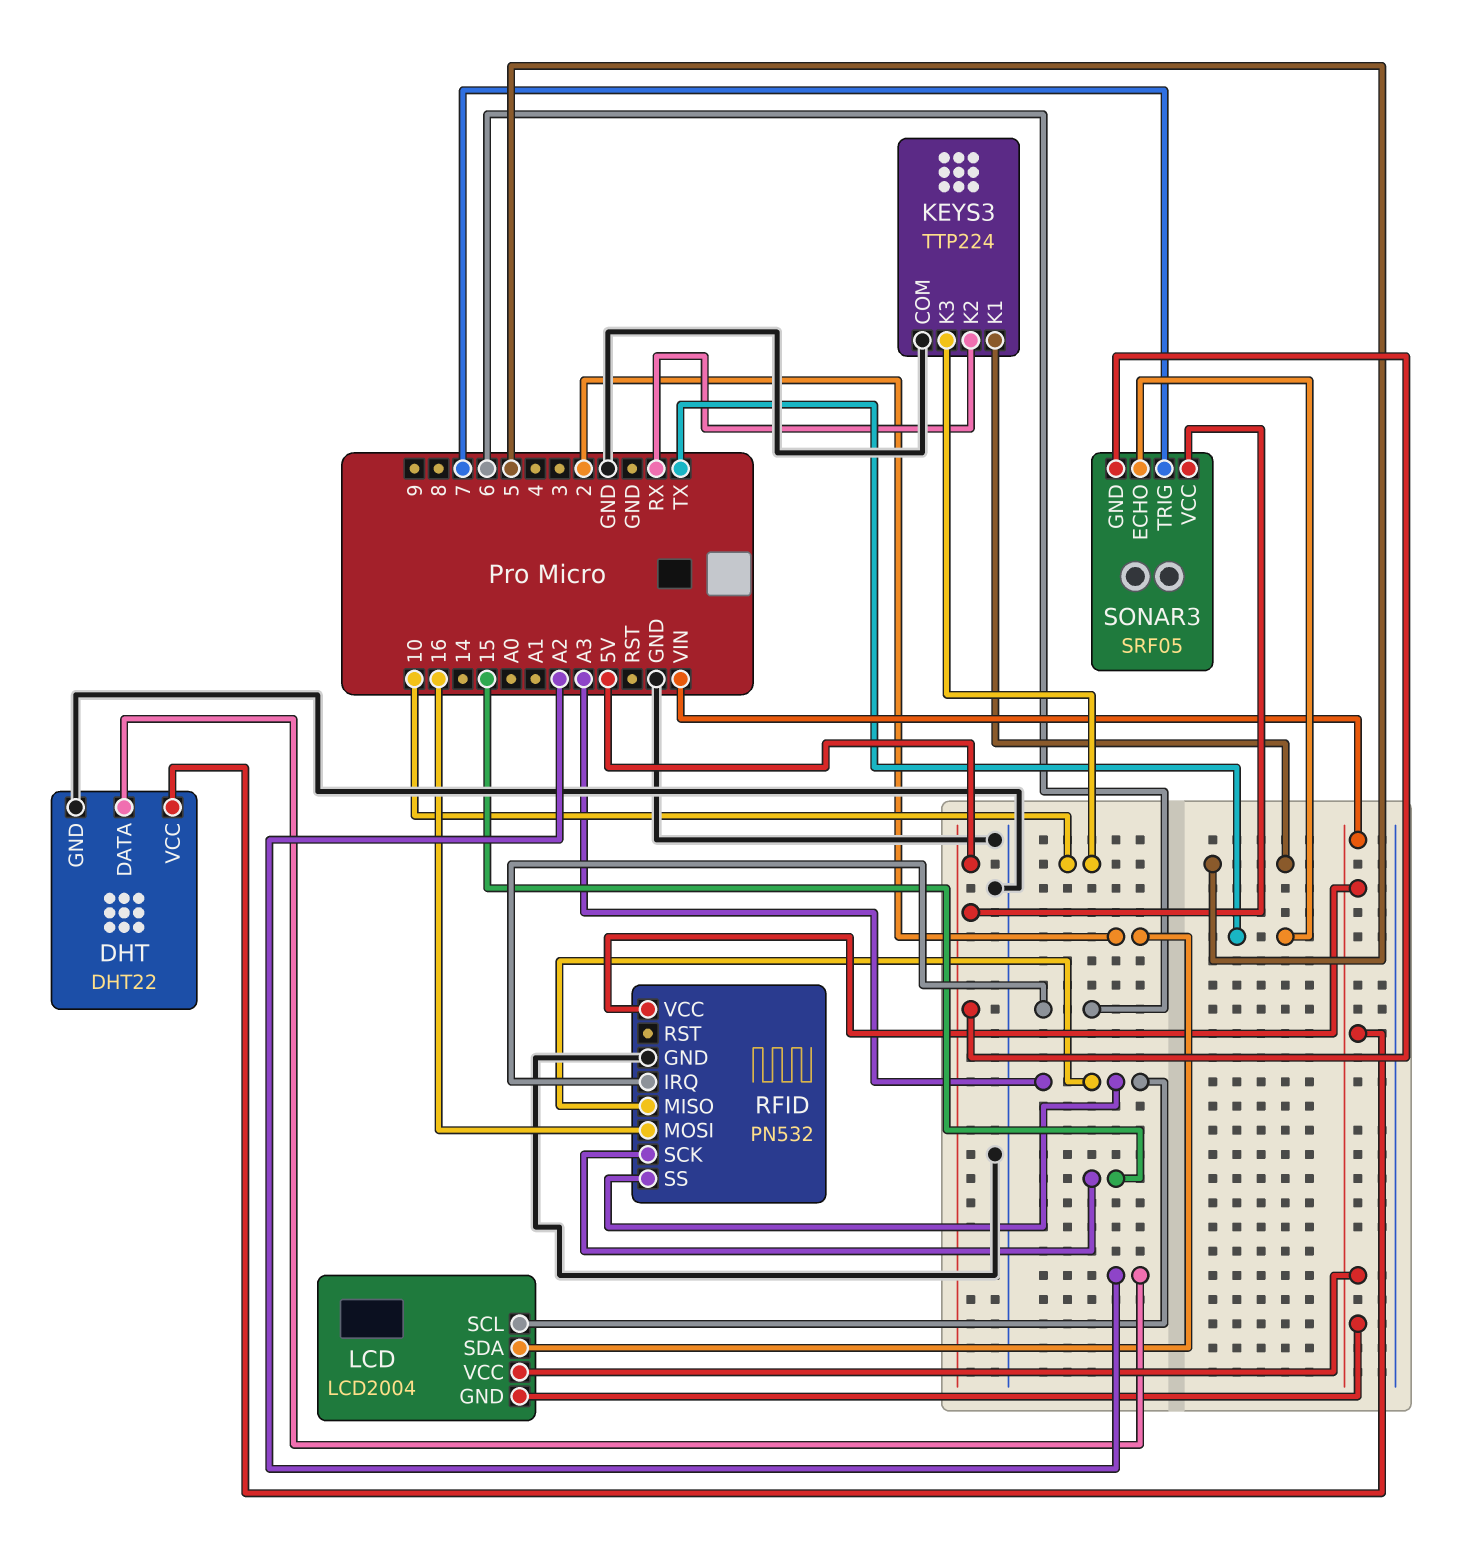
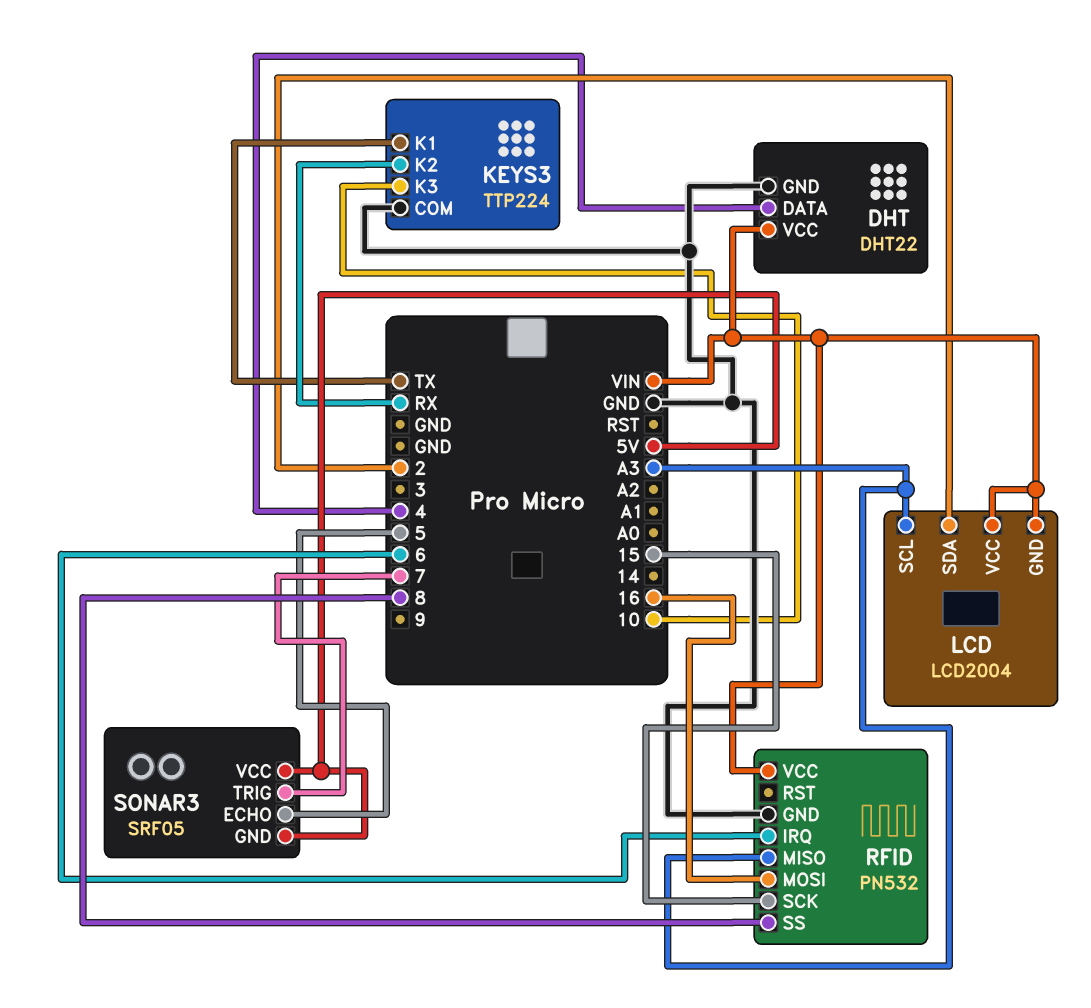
DHT pin DATA: A2 -> 4
KEYS3 pin K1: 5 -> TX
RFID pin SS: A3 -> 8
SONAR3 pin ECHO: TX -> 5

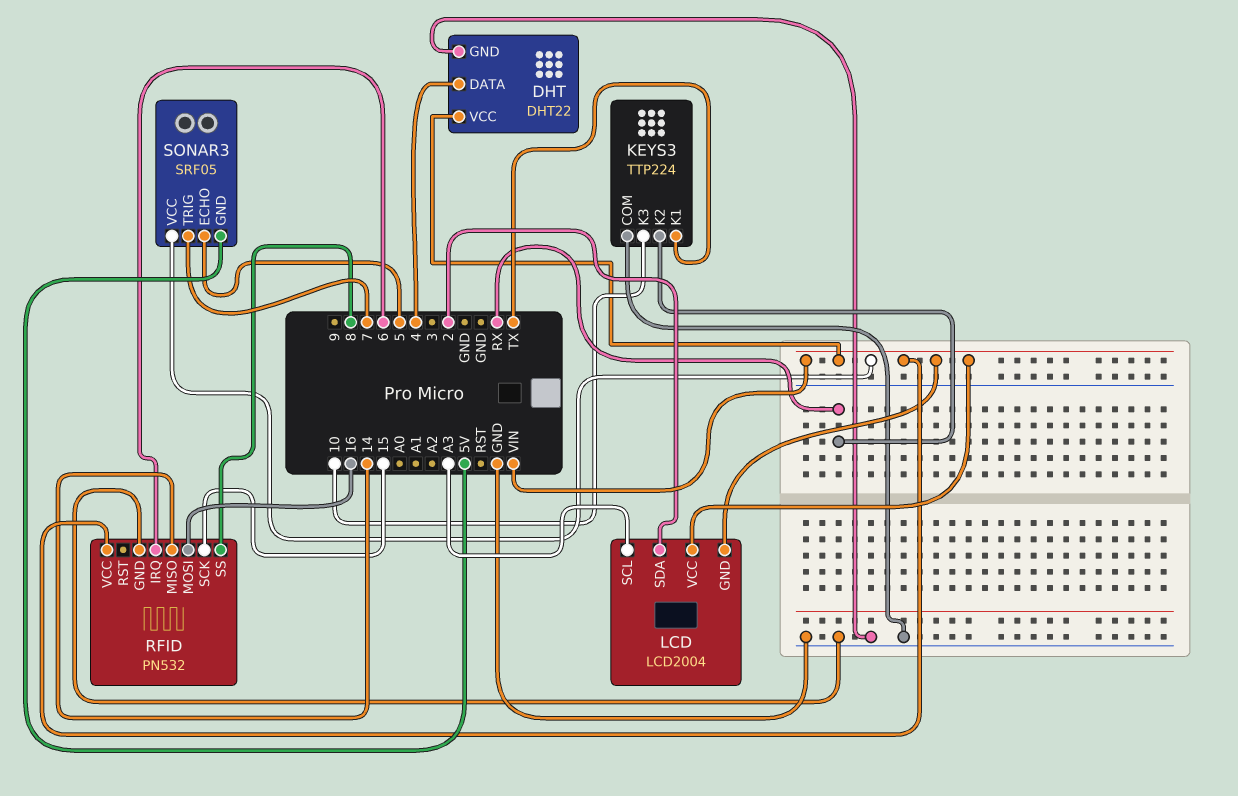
RFID pin MISO: A3 -> 14
SONAR3 pin VCC: 5V -> VIN

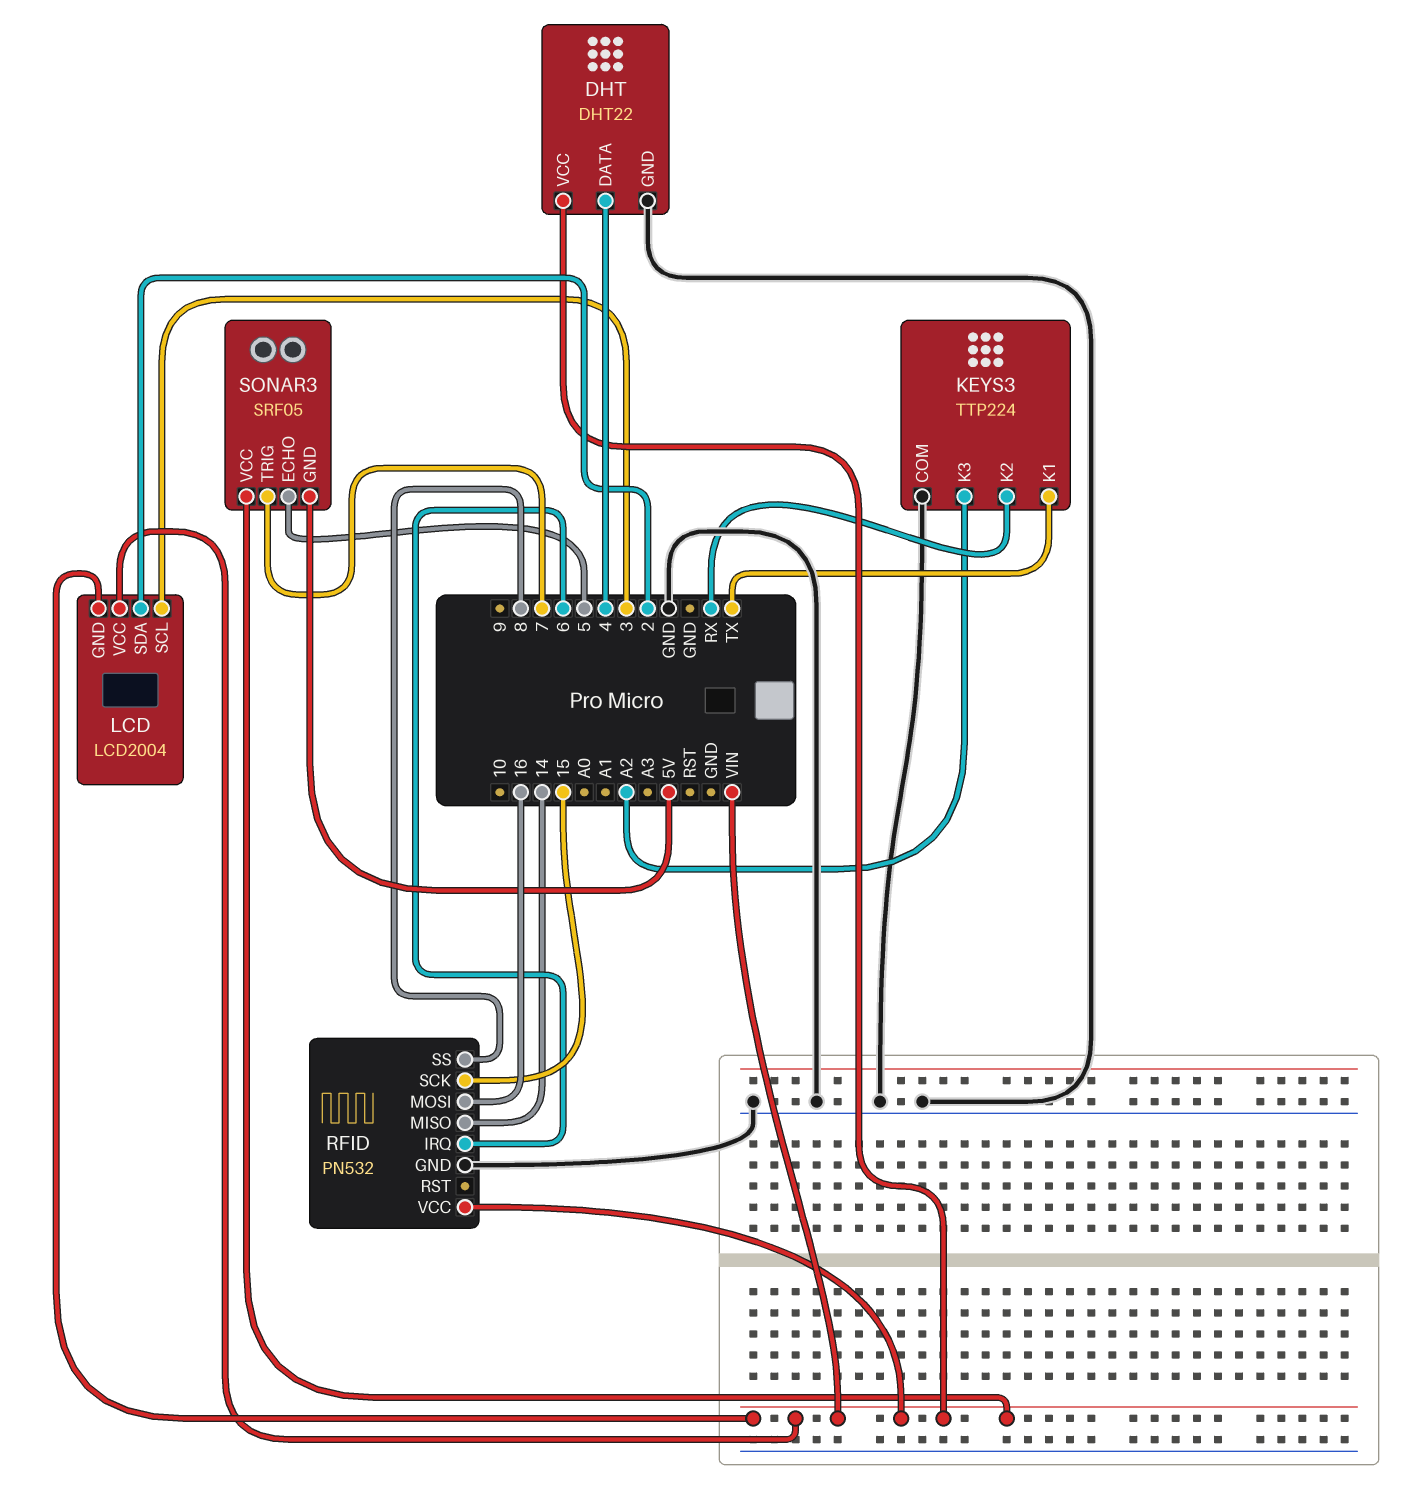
KEYS3 pin K3: 10 -> A2
LCD pin SCL: A3 -> 3

